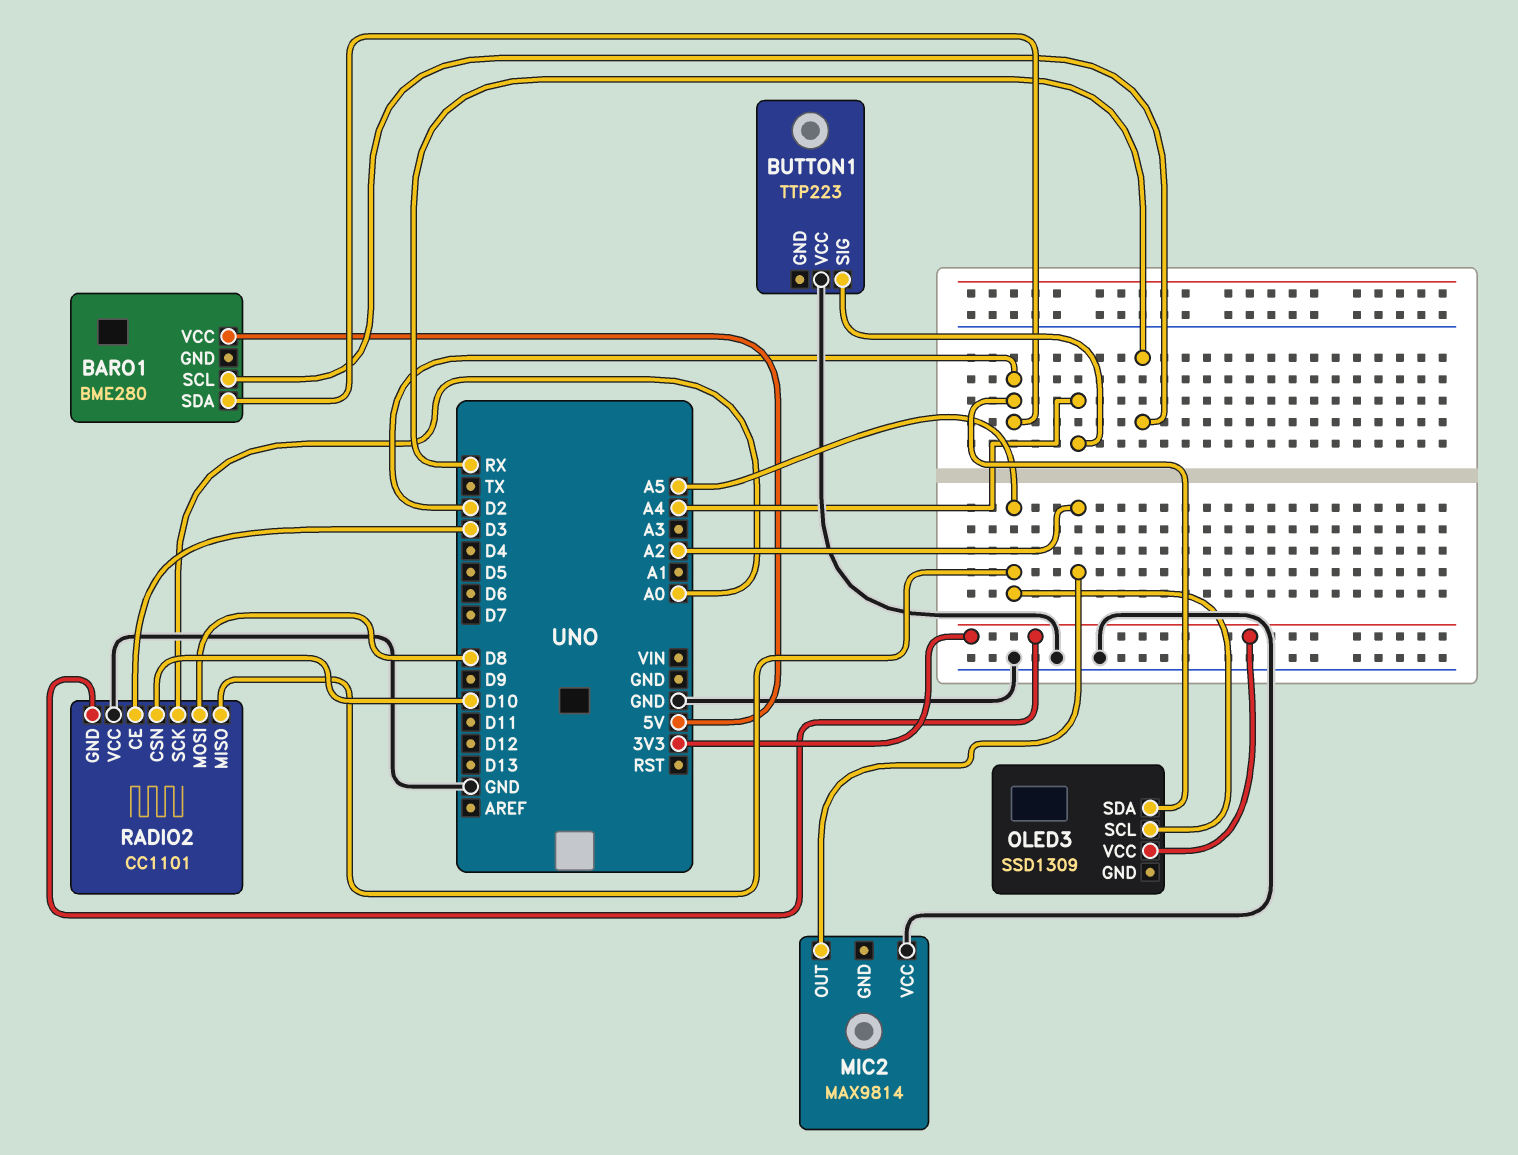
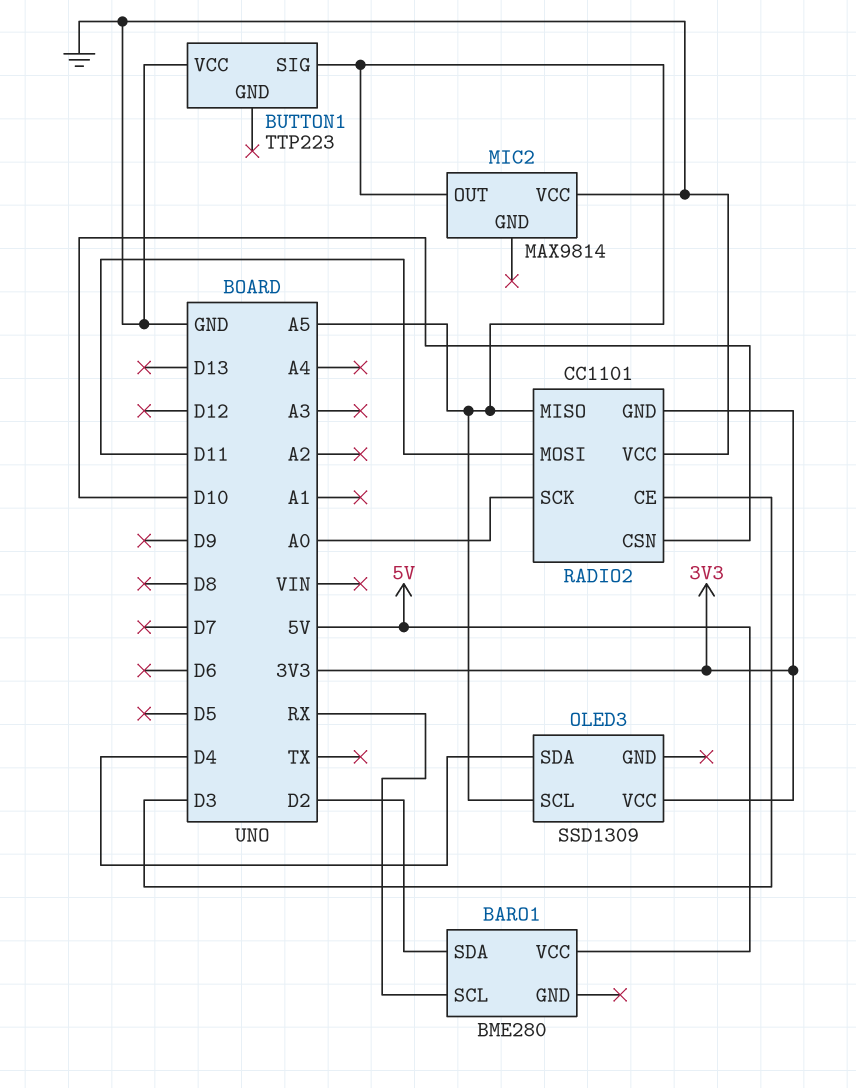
BUTTON1 pin SIG: A4 -> A5
MIC2 pin OUT: A2 -> A5
OLED3 pin SDA: D2 -> D4
RADIO2 pin MOSI: D8 -> D11

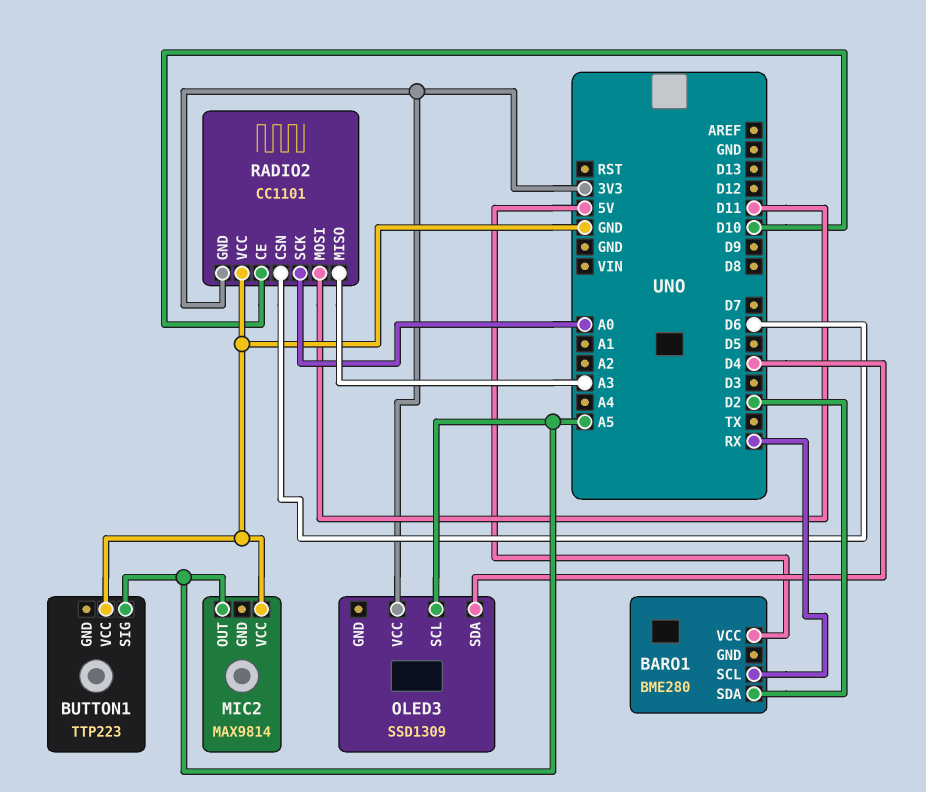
RADIO2 pin CE: D3 -> D10
RADIO2 pin CSN: D10 -> D6
RADIO2 pin MISO: A5 -> A3

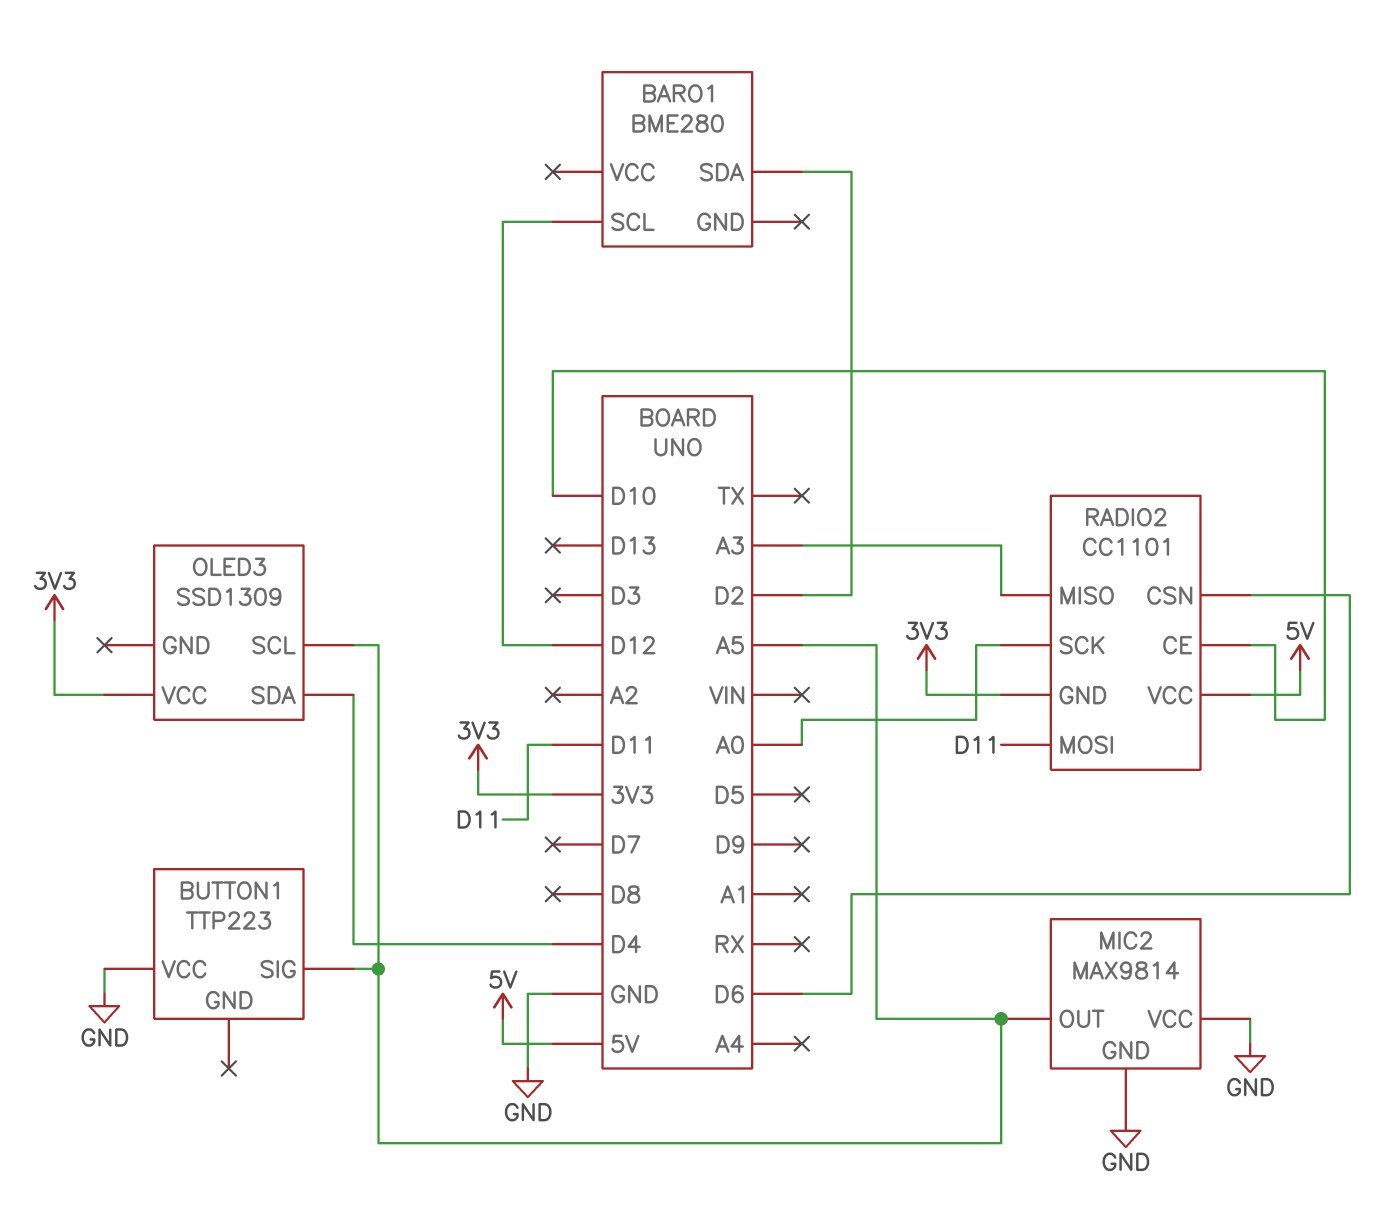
BARO1 pin SCL: RX -> D12
BARO1 pin VCC: 5V -> none
MIC2 pin GND: none -> GND
RADIO2 pin VCC: GND -> 5V

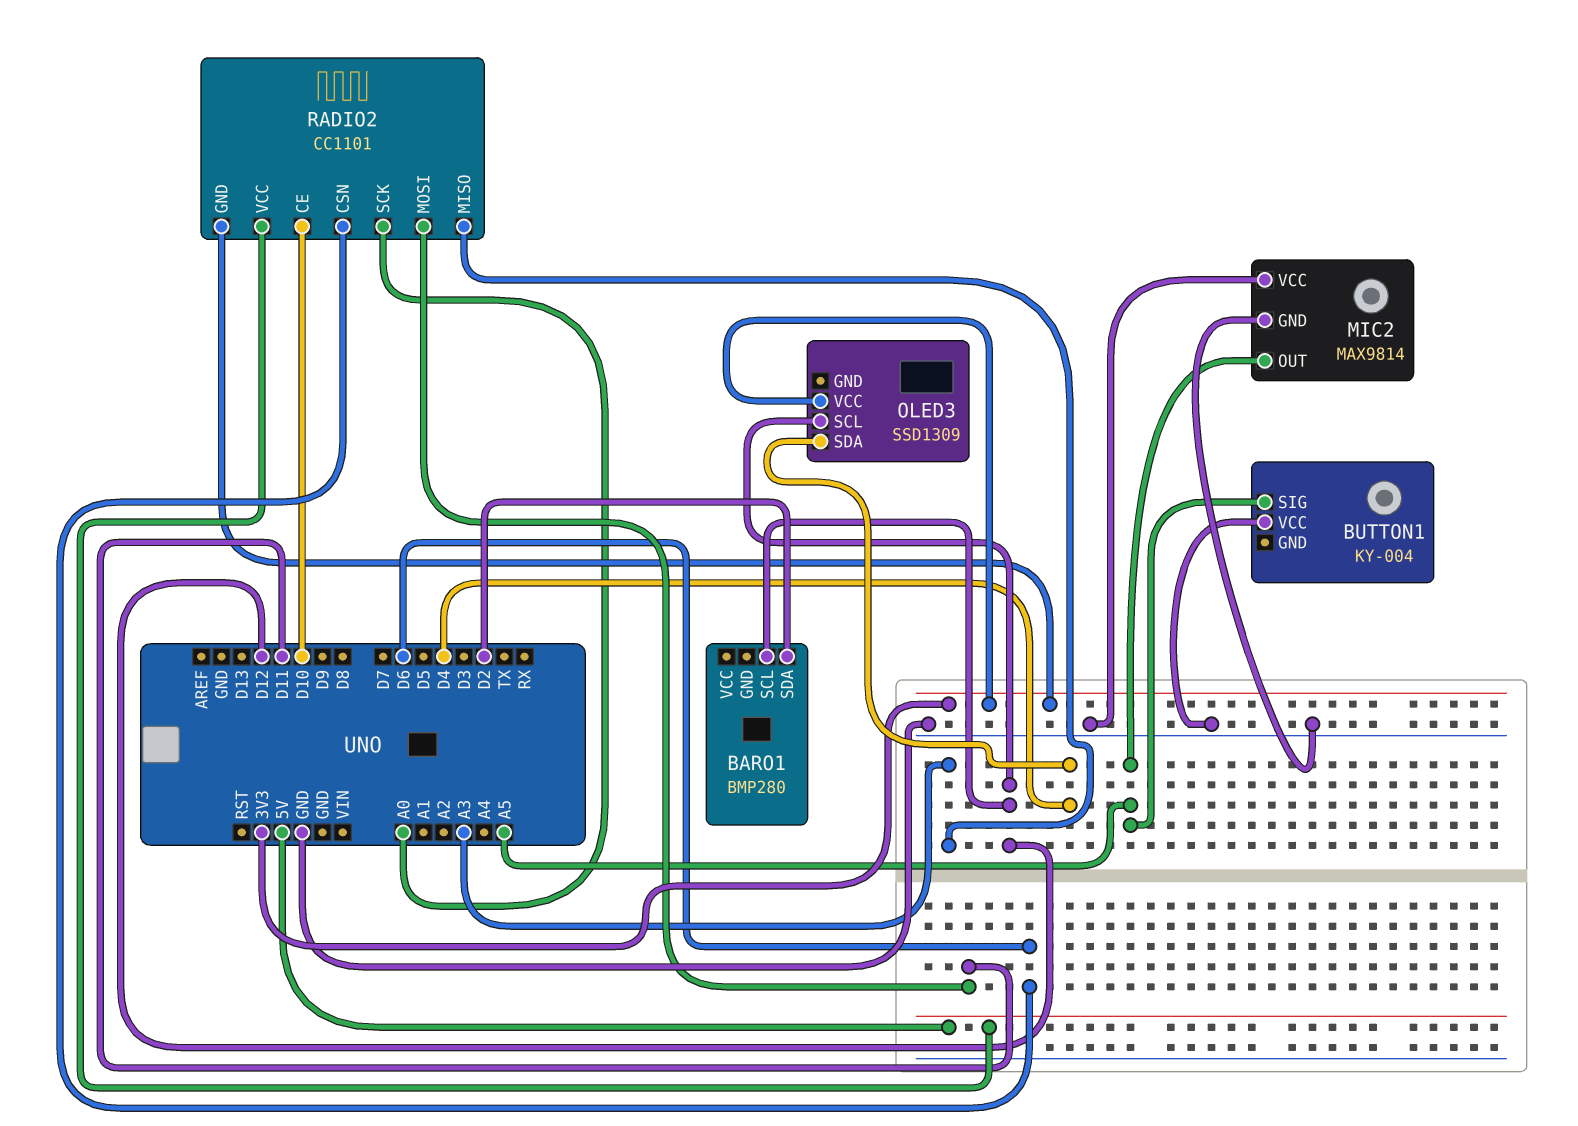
BARO1: BME280 -> BMP280
BUTTON1: TTP223 -> KY-004
OLED3 pin SCL: A5 -> D12

